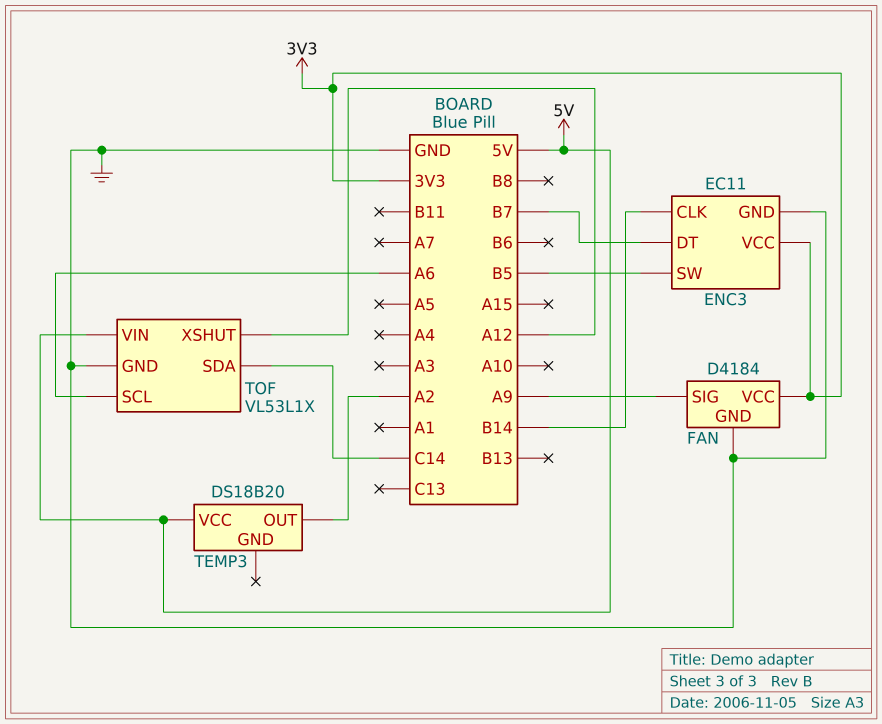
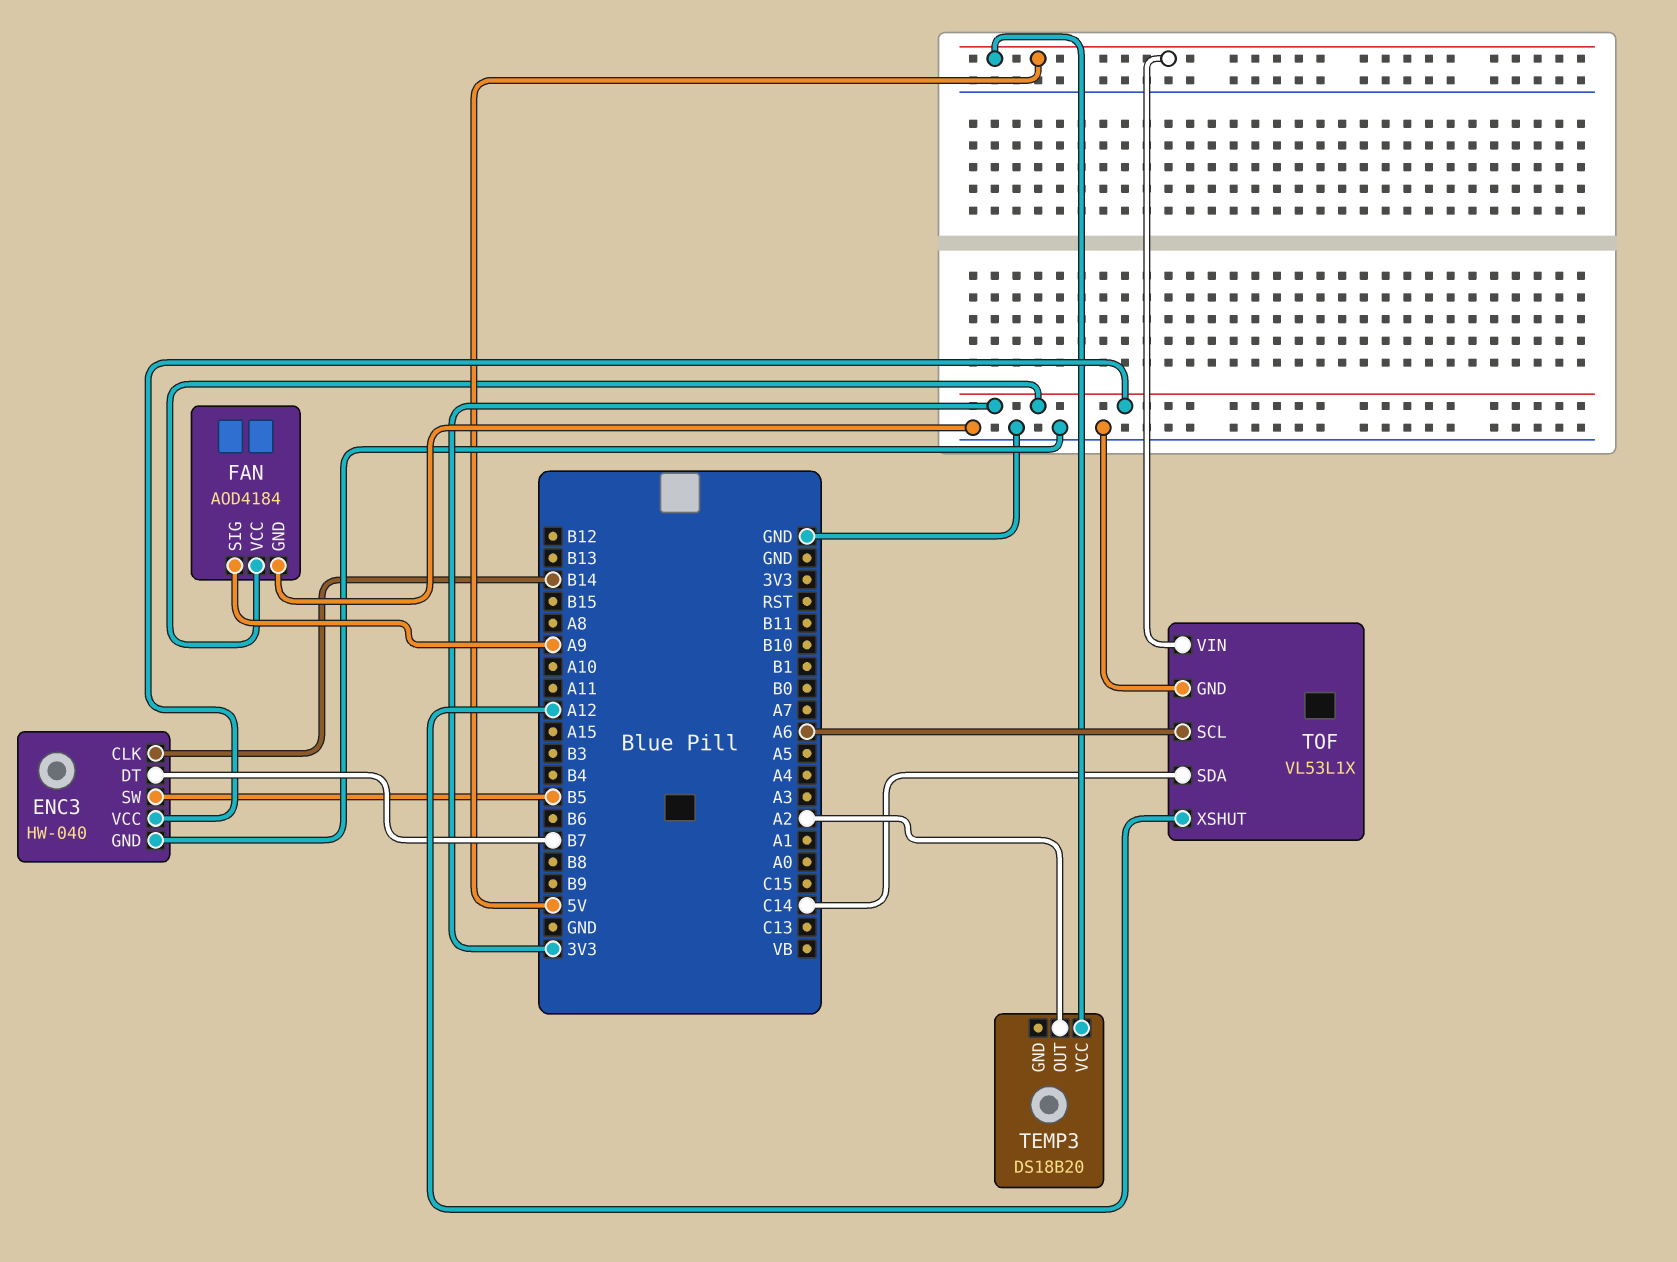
ENC3: EC11 -> HW-040
FAN: D4184 -> AOD4184

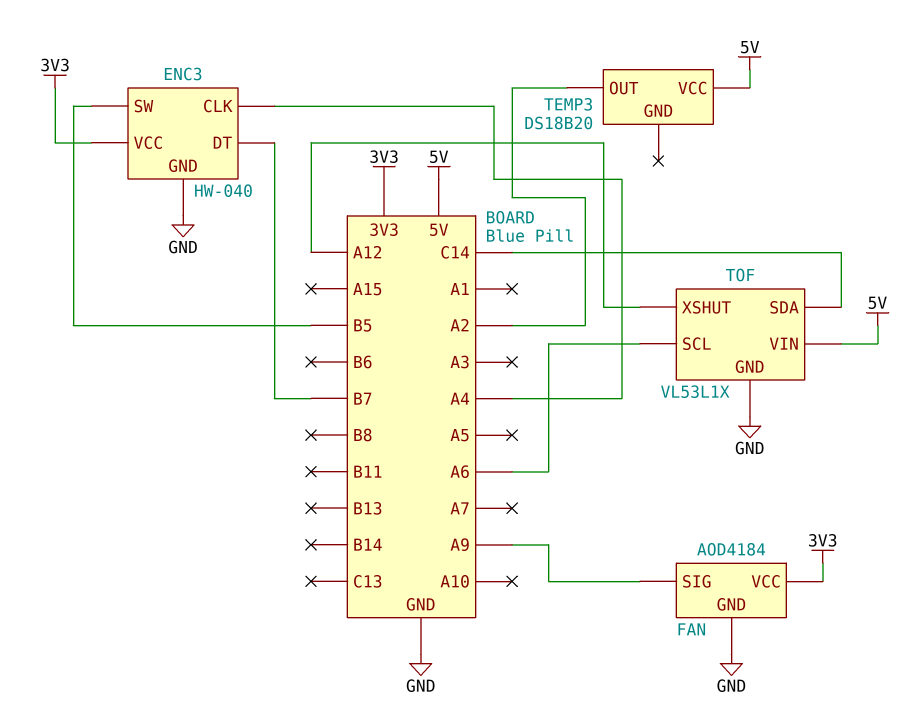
ENC3 pin CLK: B14 -> A4

